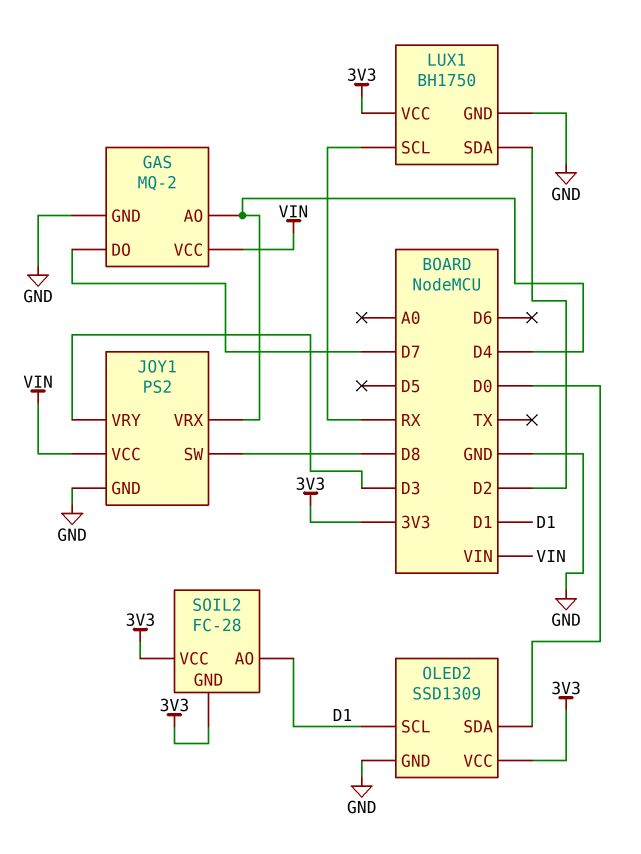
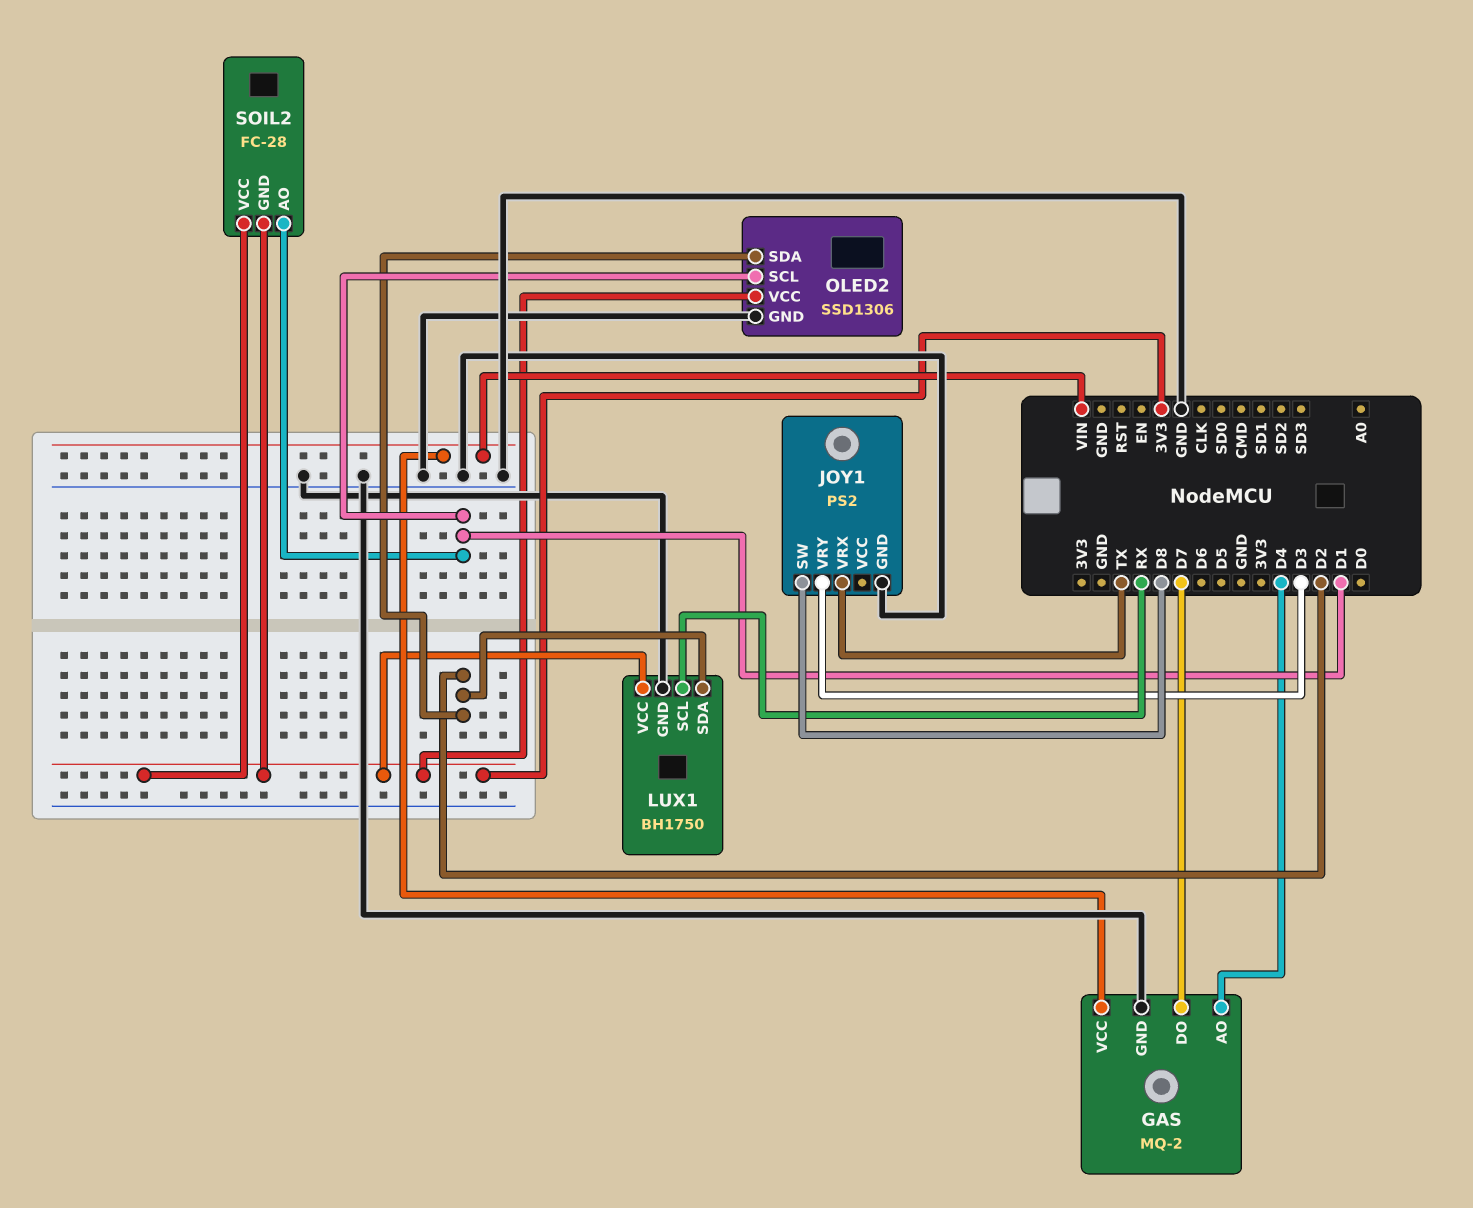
JOY1 pin VCC: VIN -> none
JOY1 pin VRX: D4 -> TX
OLED2: SSD1309 -> SSD1306
OLED2 pin SDA: D0 -> D2

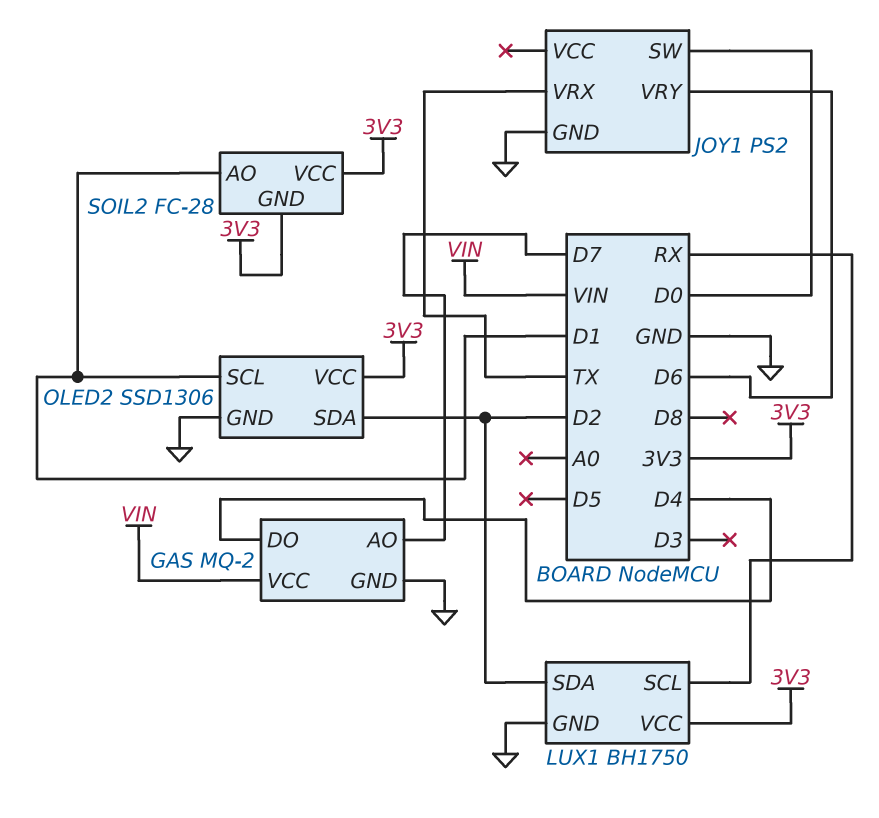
GAS pin AO: D4 -> D7
GAS pin DO: D7 -> D4
JOY1 pin SW: D8 -> D0
JOY1 pin VRY: D3 -> D6

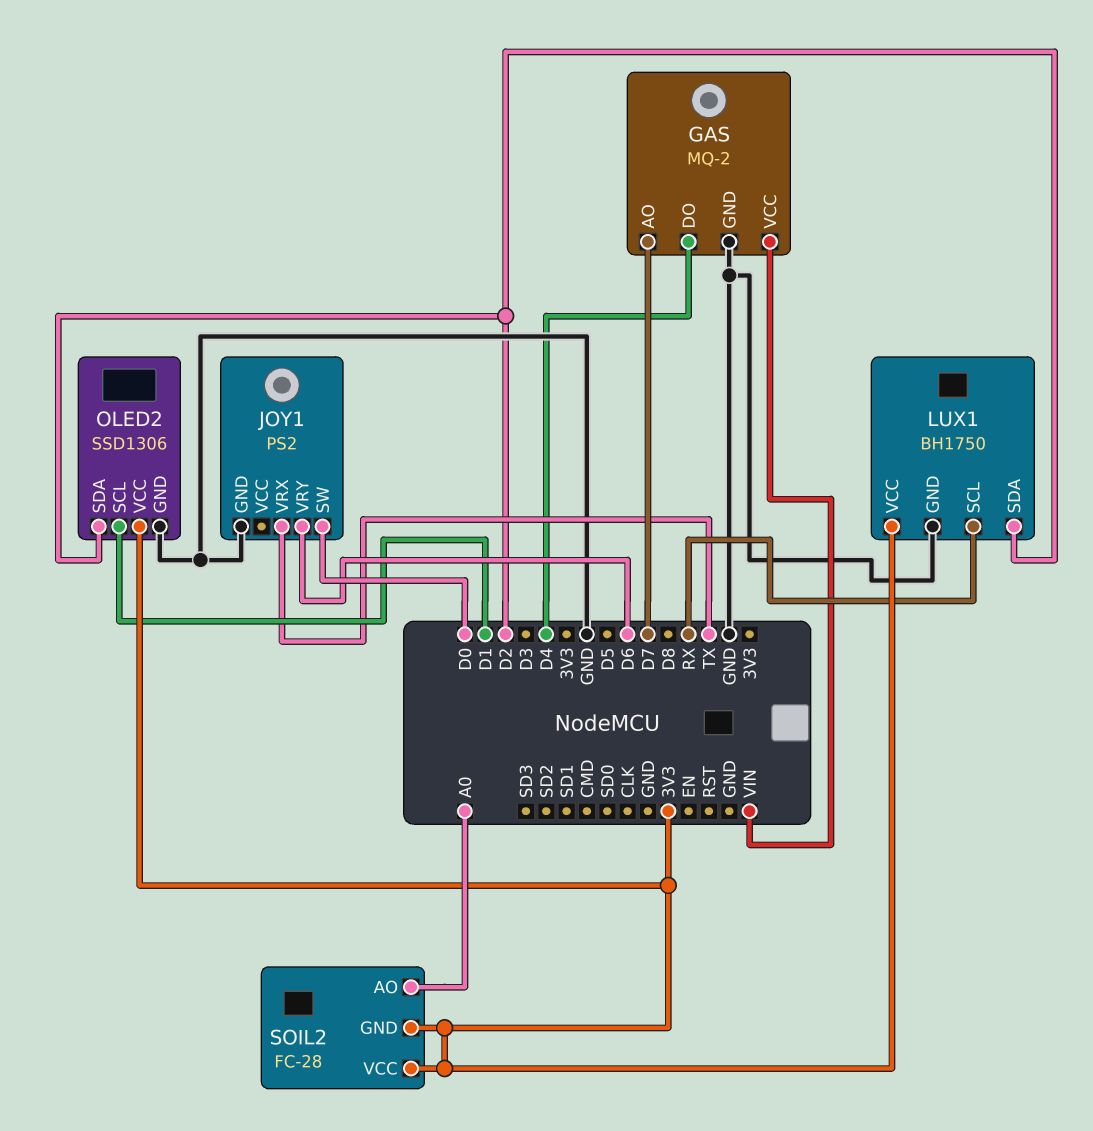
SOIL2 pin AO: D1 -> A0

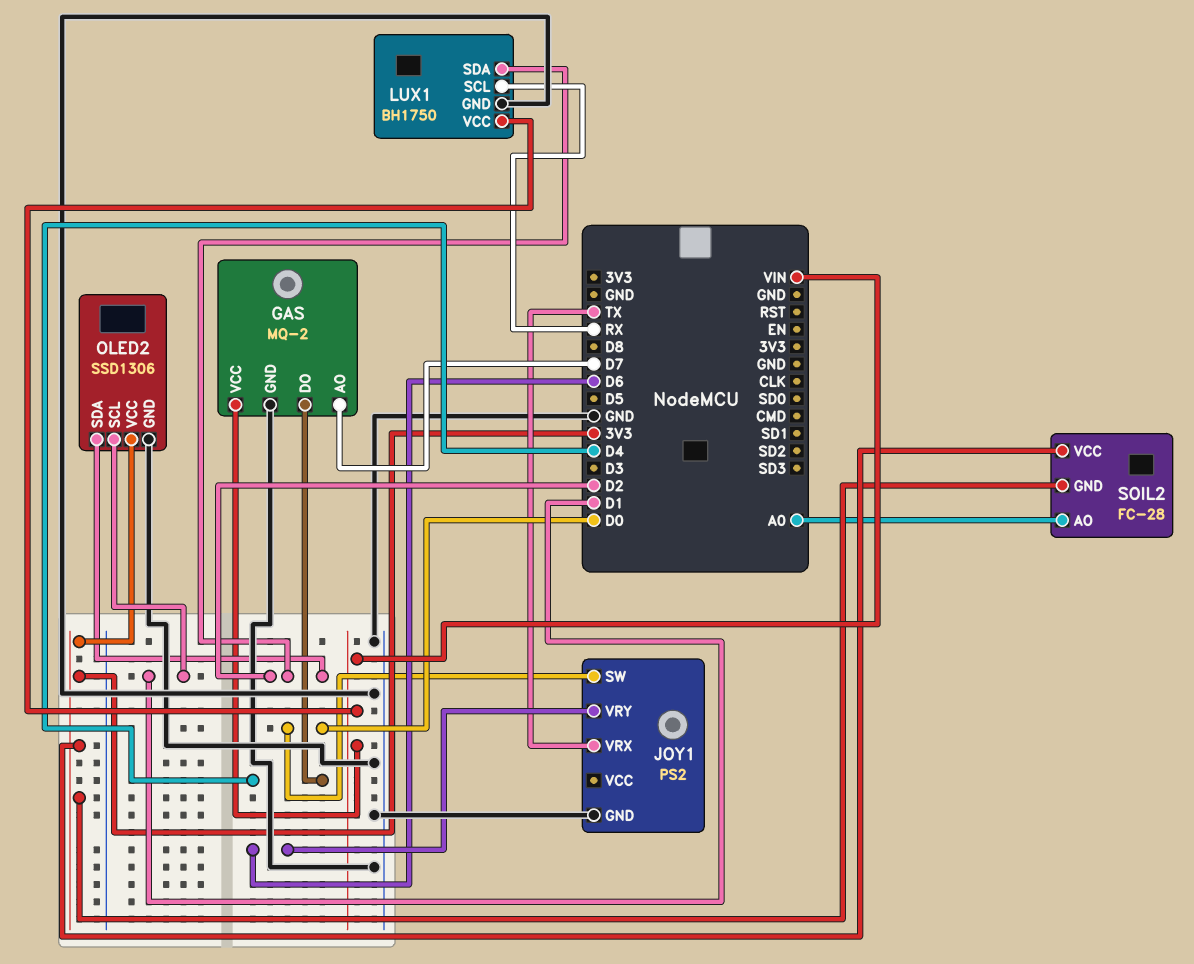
LUX1 pin VCC: 3V3 -> VIN

